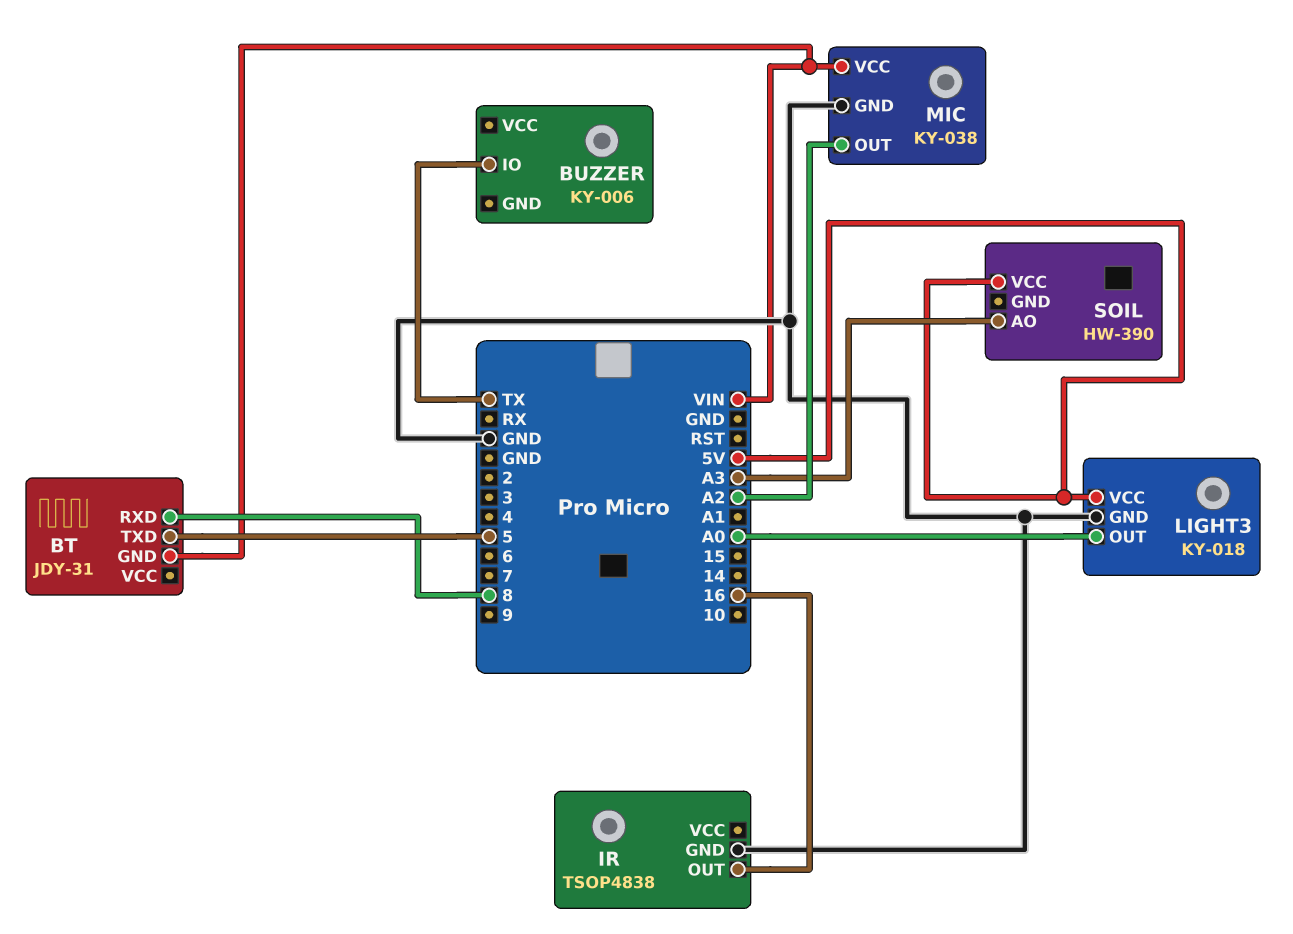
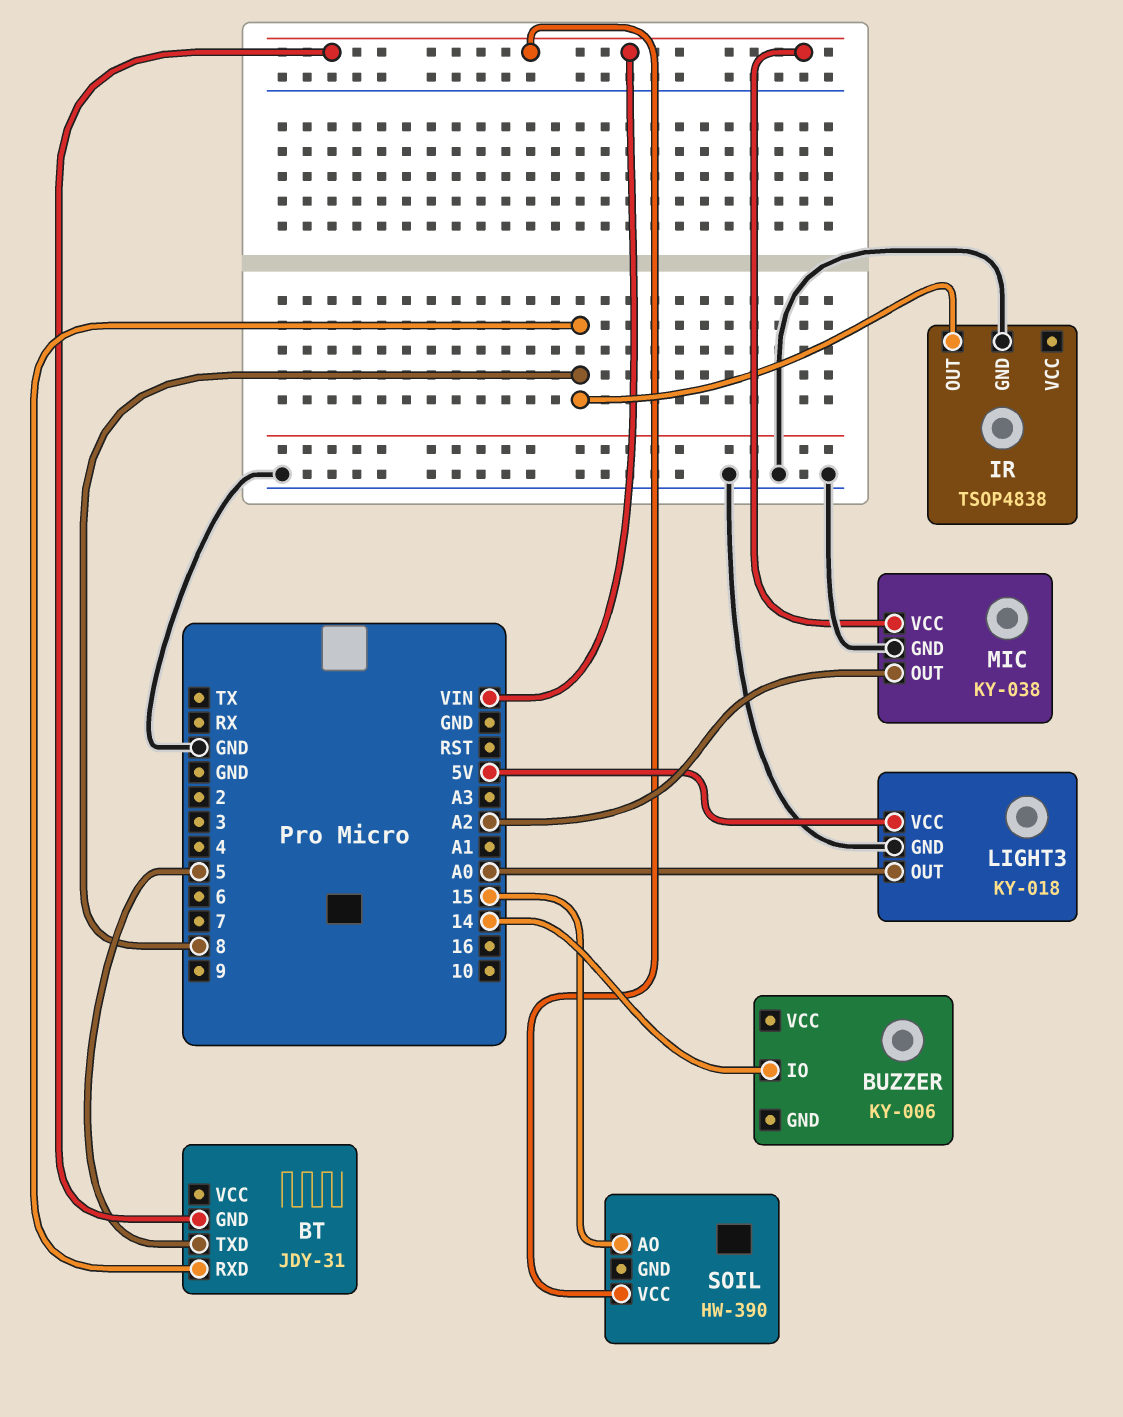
BUZZER pin IO: TX -> 14
IR pin OUT: 16 -> 8
SOIL pin AO: A3 -> 15
SOIL pin VCC: 5V -> VIN

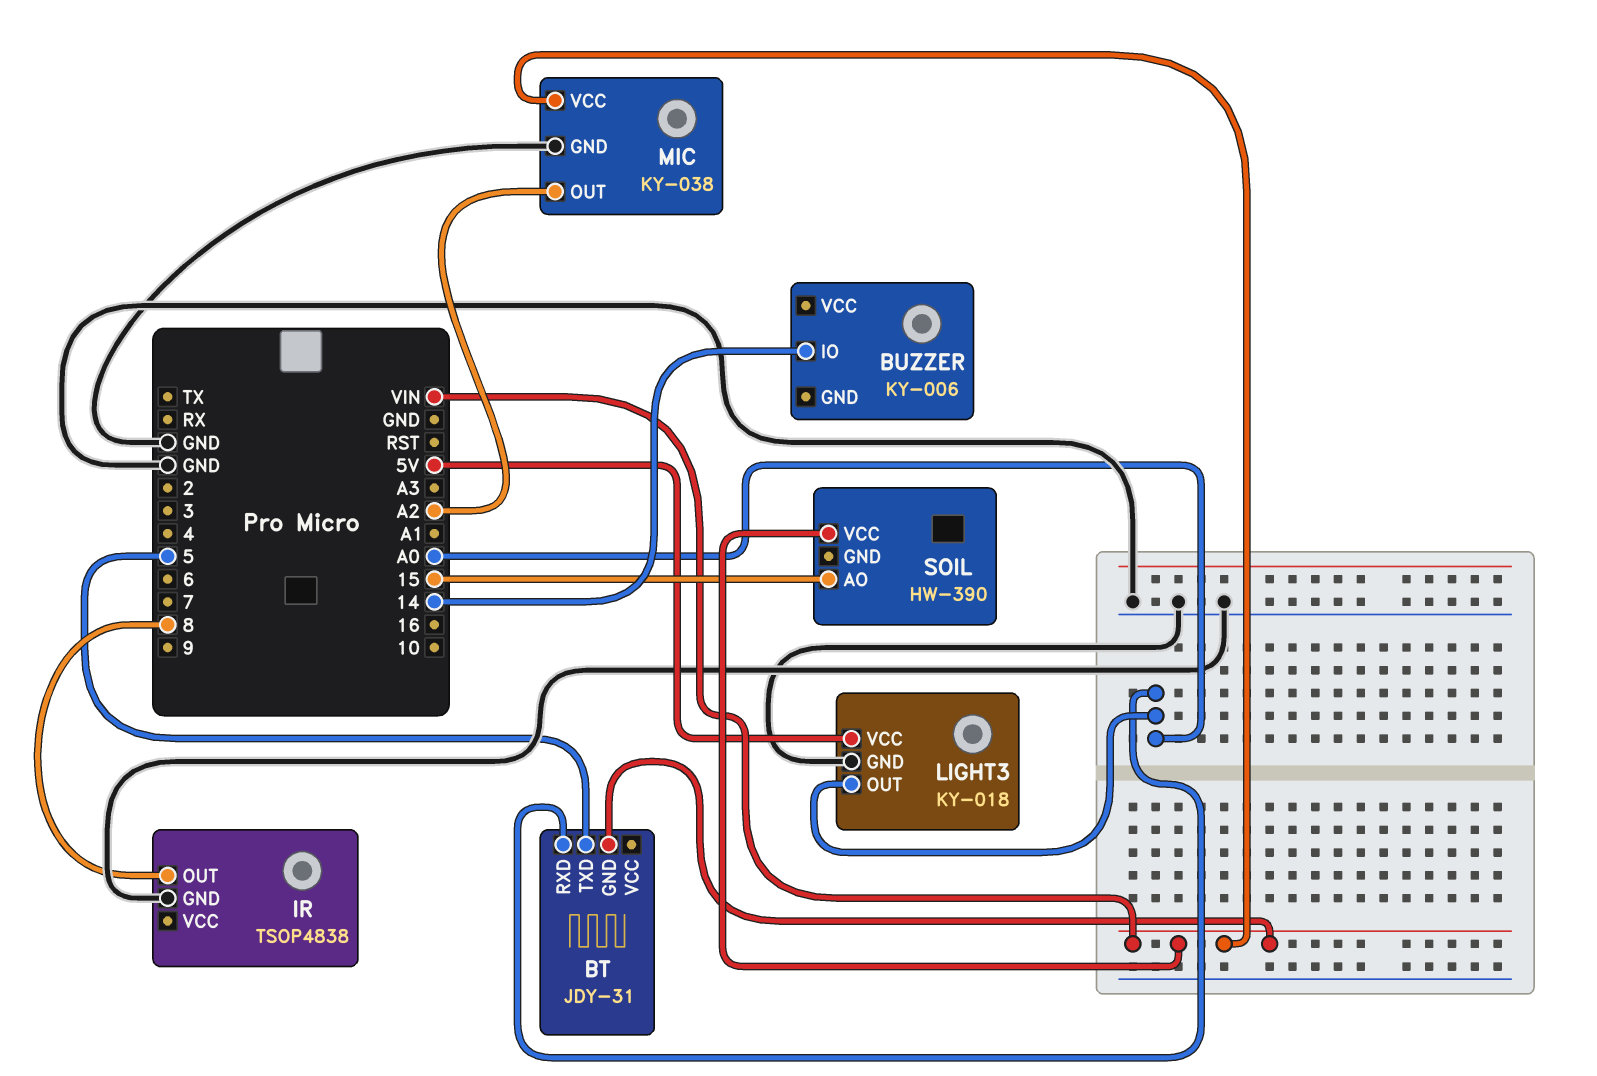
BT pin RXD: 8 -> A0

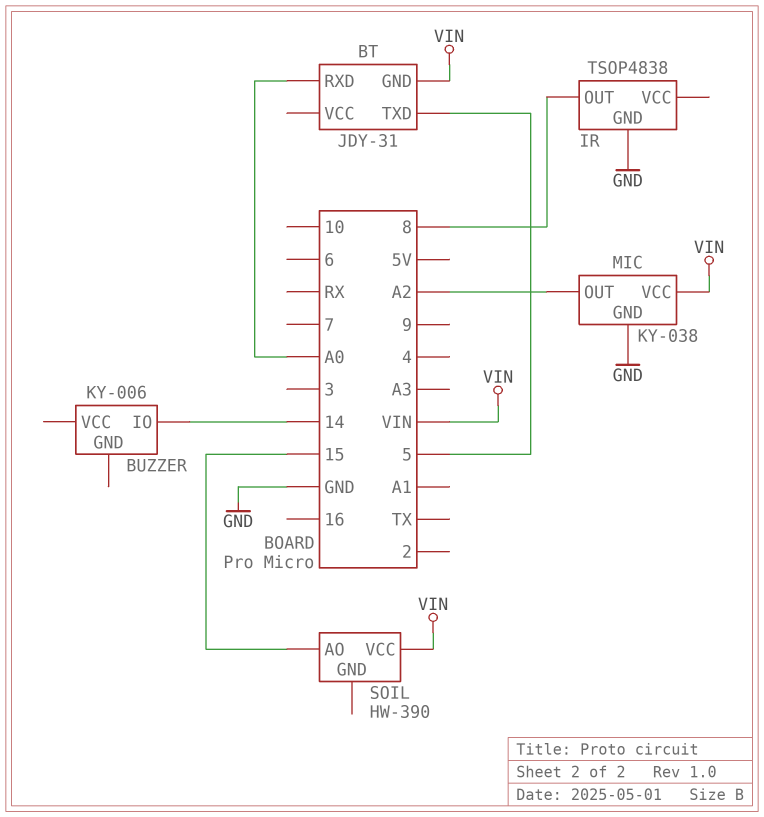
LIGHT3: KY-018 -> none
LIGHT3 pin GND: GND -> none
LIGHT3 pin OUT: A0 -> none
LIGHT3 pin VCC: 5V -> none

